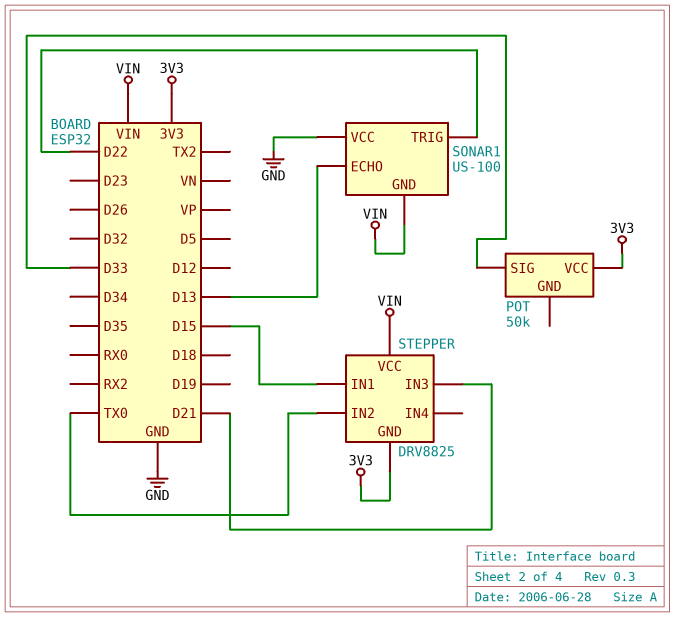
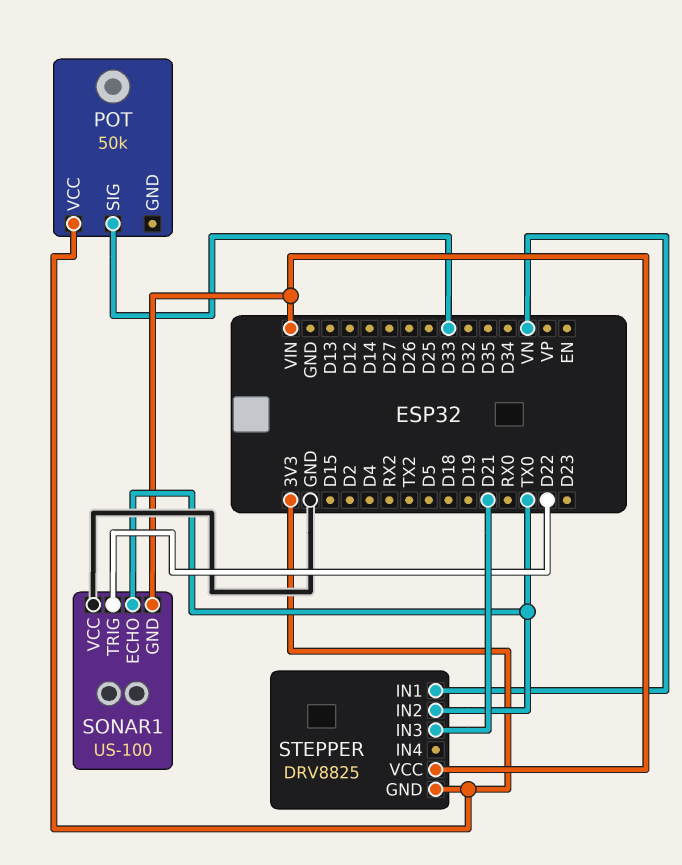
SONAR1 pin ECHO: D13 -> TX0
STEPPER pin IN1: D15 -> VN

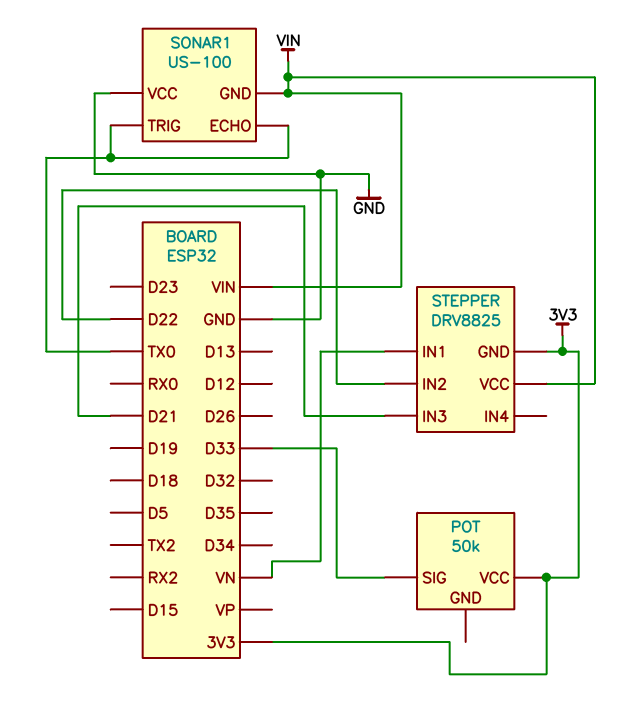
SONAR1 pin TRIG: D22 -> TX0
STEPPER pin IN2: TX0 -> D22

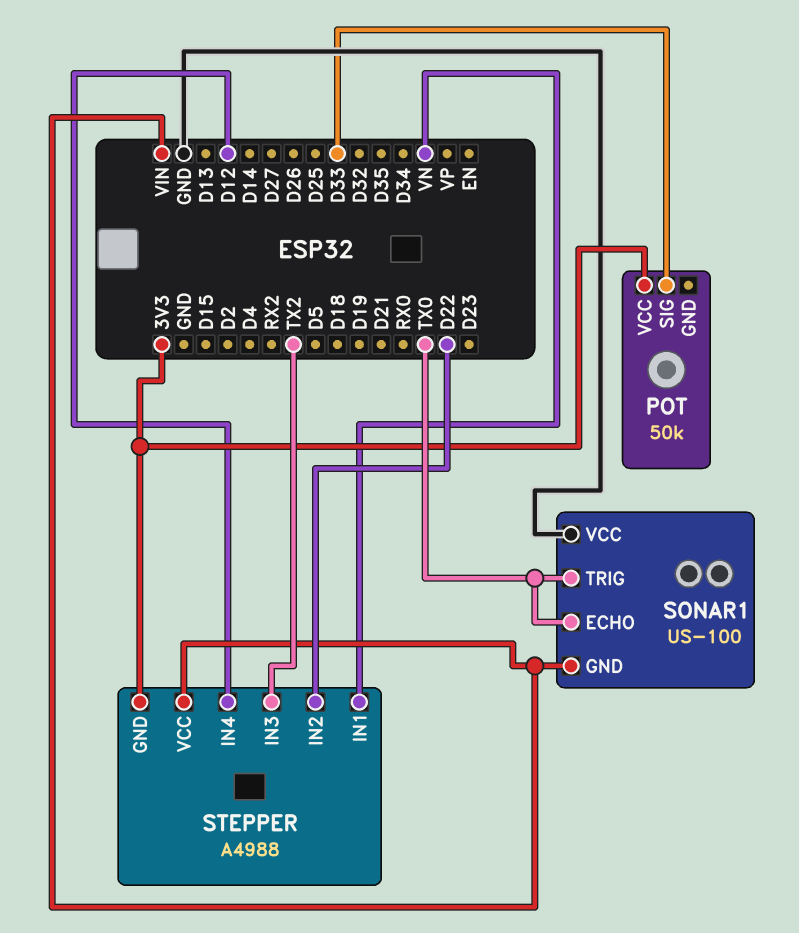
STEPPER: DRV8825 -> A4988
STEPPER pin IN3: D21 -> TX2
STEPPER pin IN4: none -> D12

